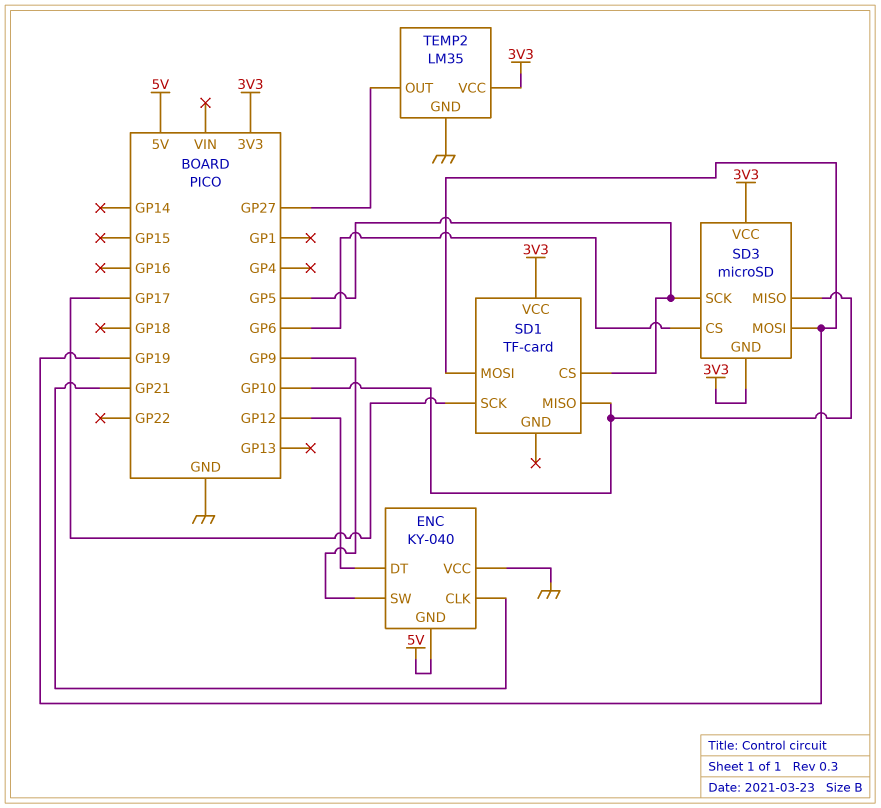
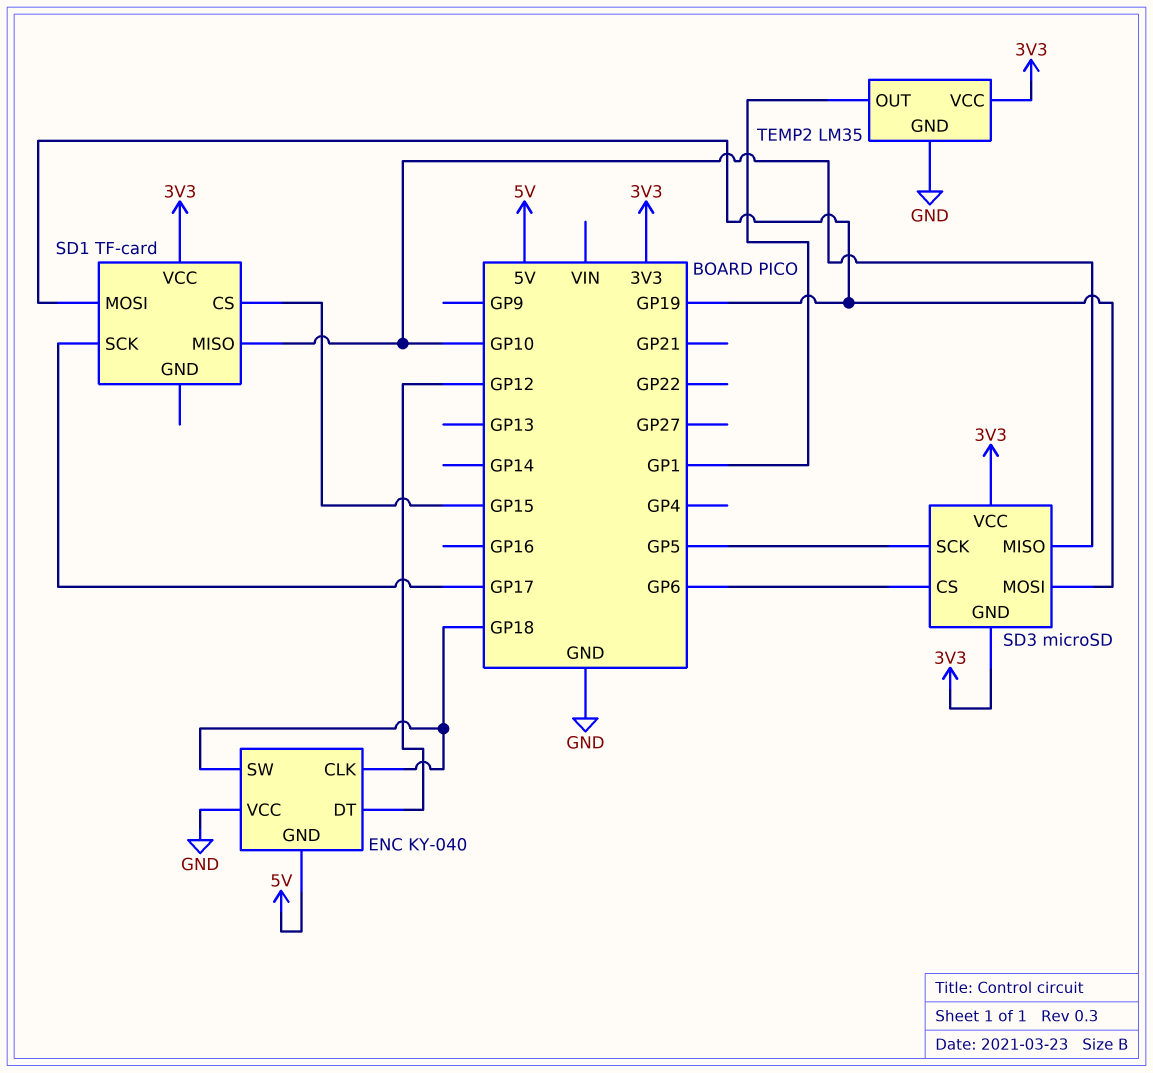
ENC pin CLK: GP21 -> GP18
ENC pin SW: GP9 -> GP18
SD1 pin CS: GP5 -> GP15
TEMP2 pin OUT: GP27 -> GP1

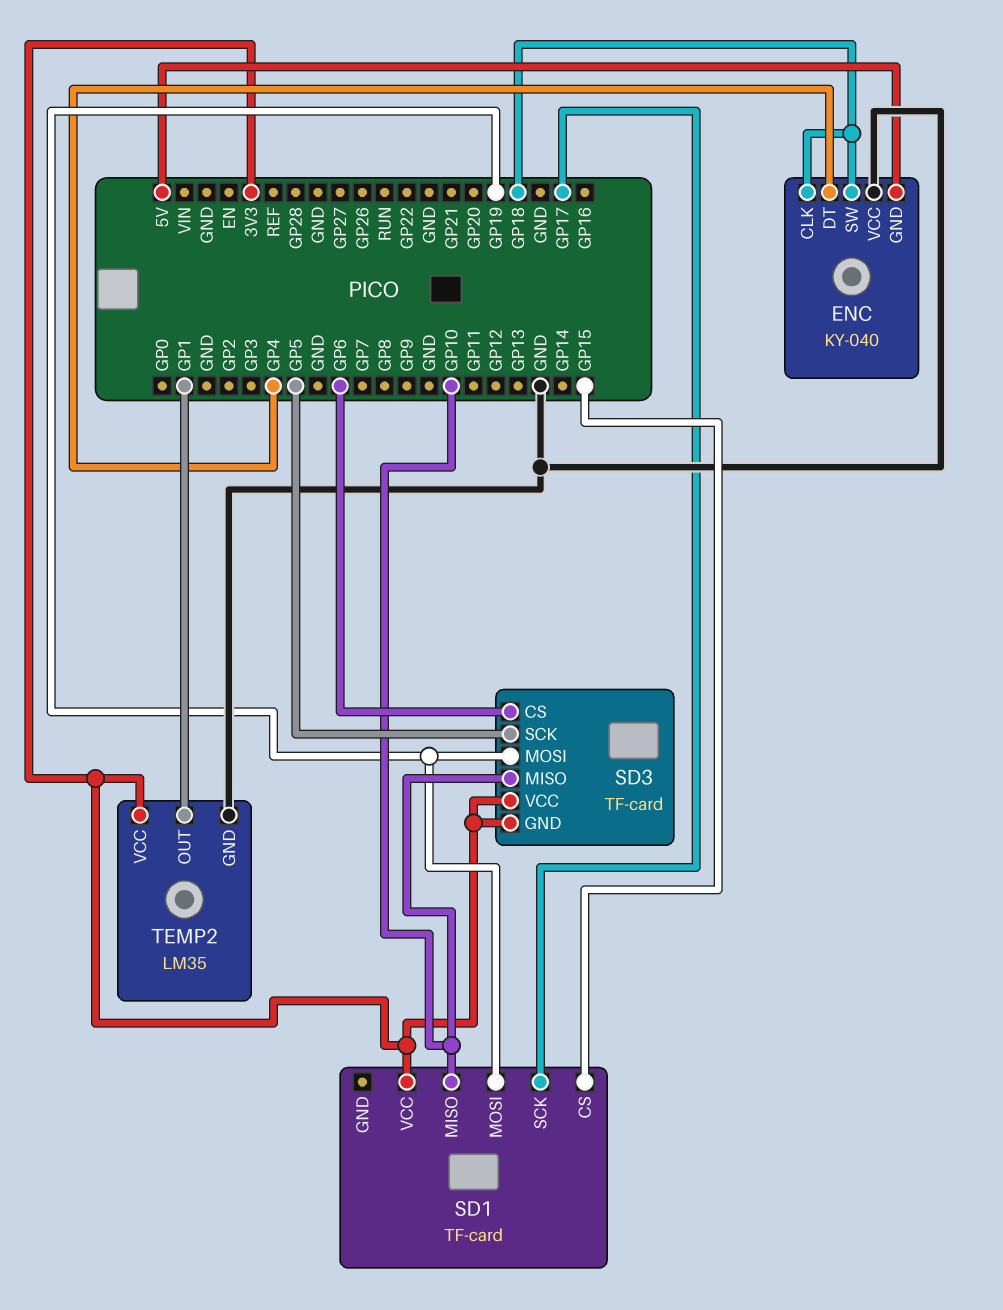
ENC pin DT: GP12 -> GP4
SD3: microSD -> TF-card

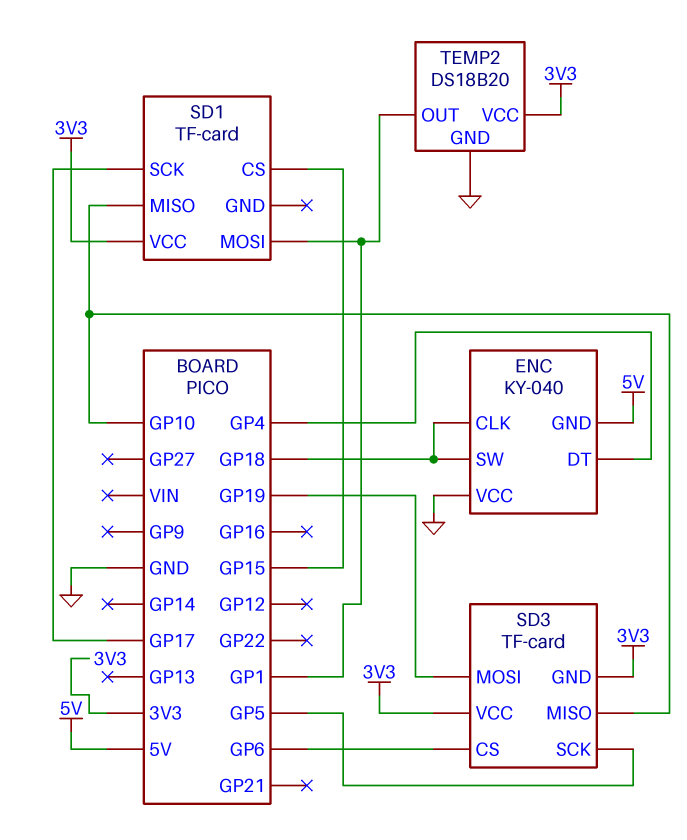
SD1 pin MOSI: GP19 -> GP1
TEMP2: LM35 -> DS18B20

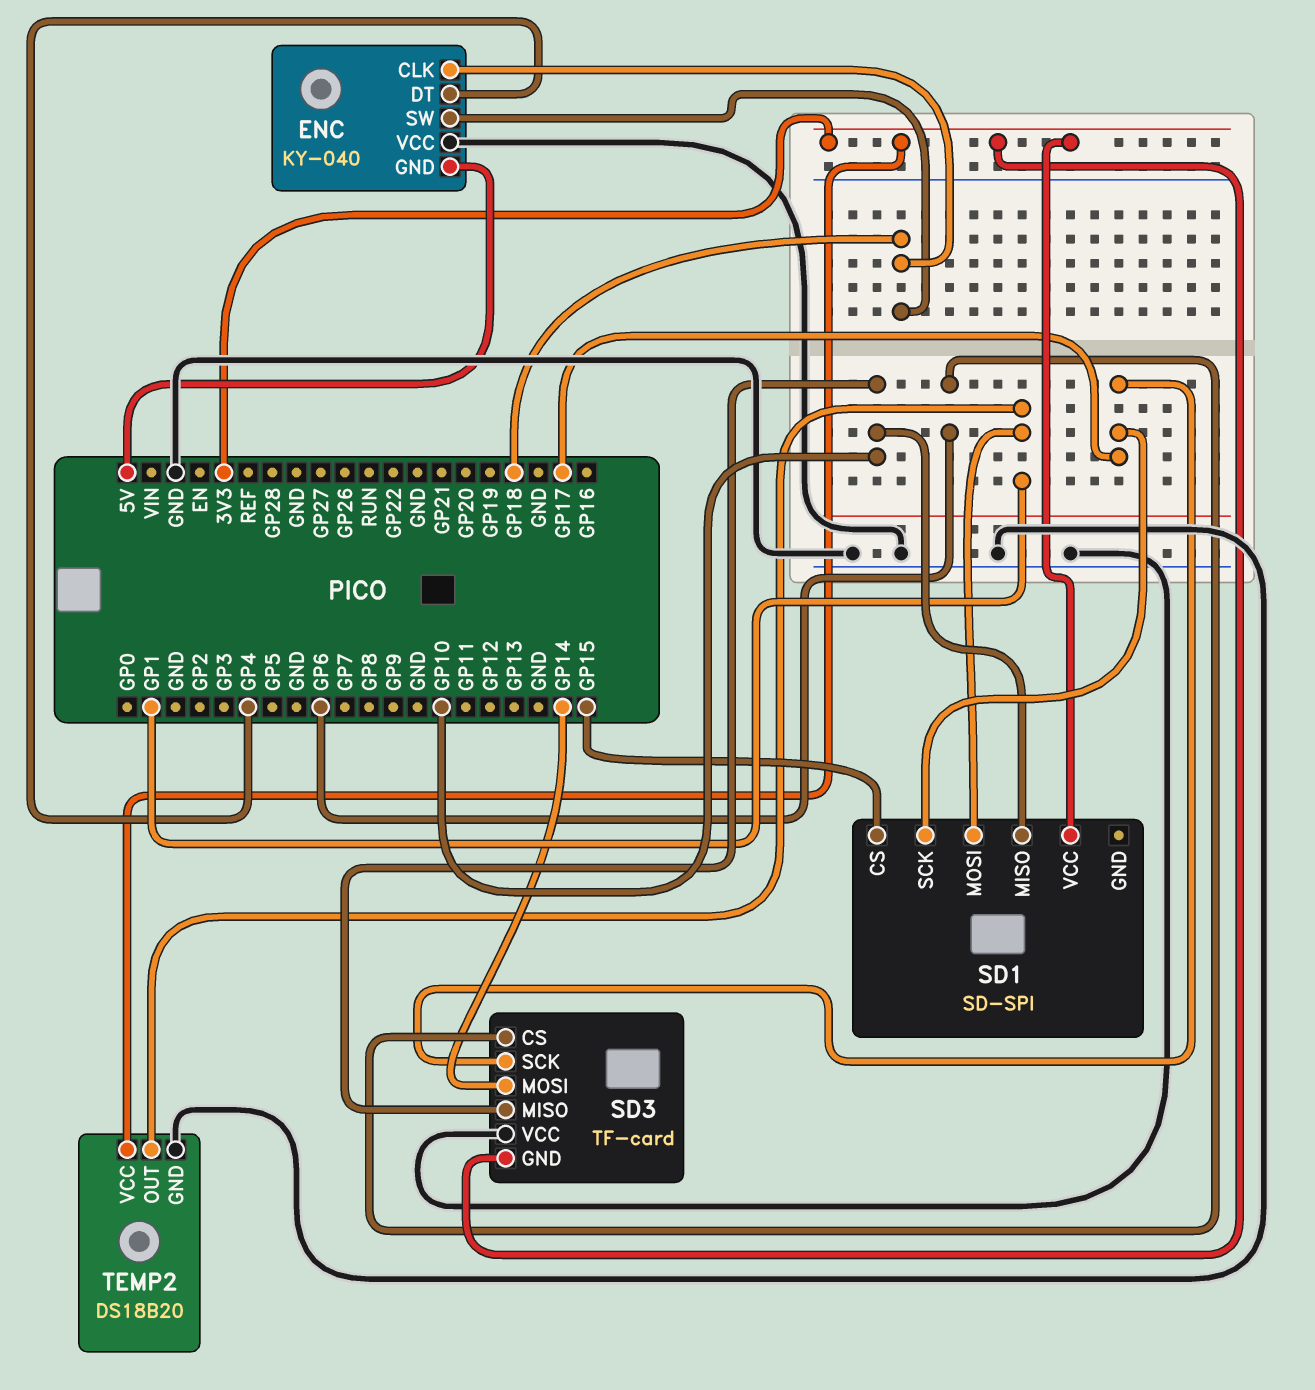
SD1: TF-card -> SD-SPI
SD3 pin MOSI: GP19 -> GP14
SD3 pin SCK: GP5 -> GP17
SD3 pin VCC: 3V3 -> GND

